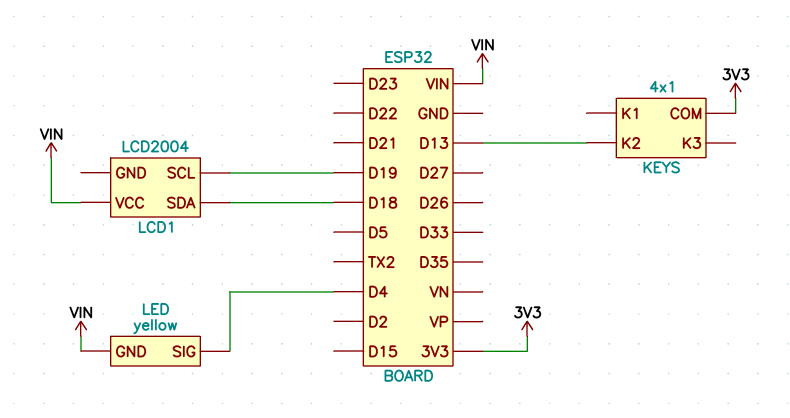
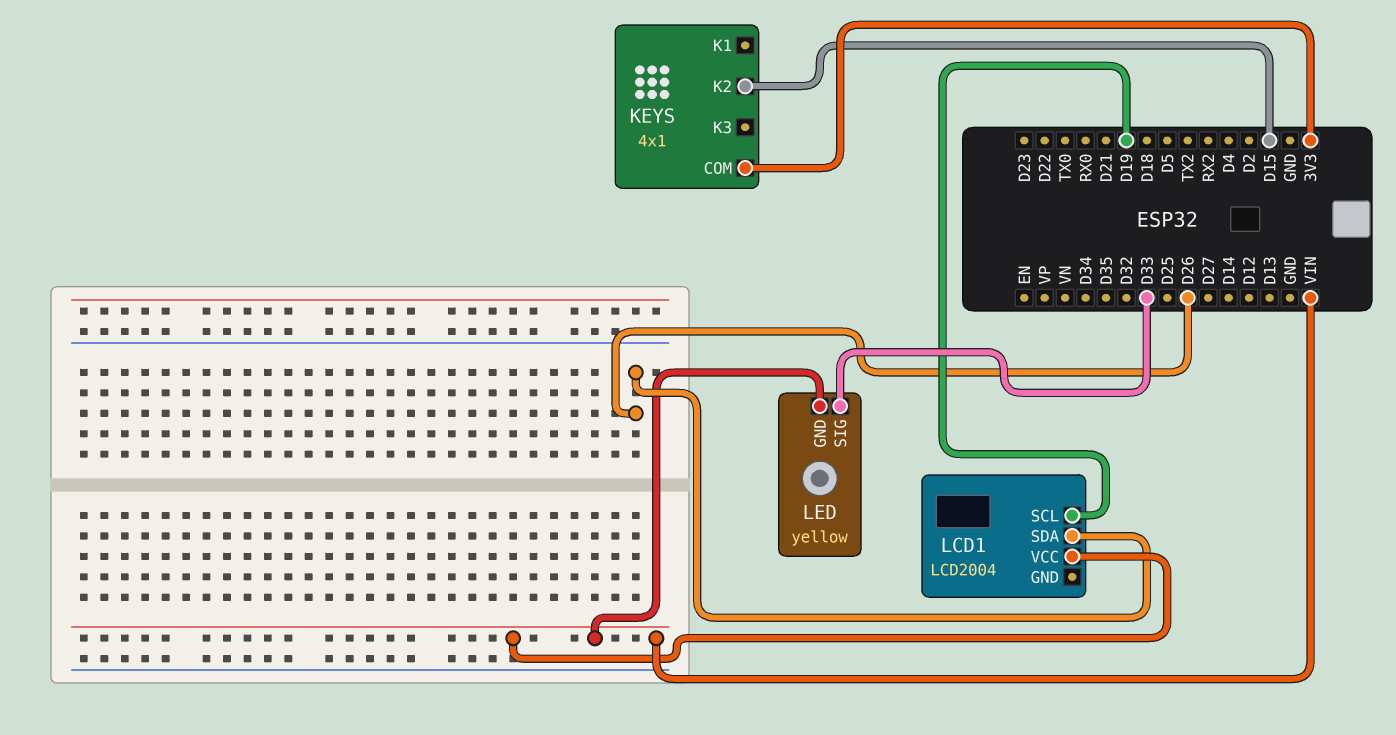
KEYS pin K2: D13 -> D15
LCD1 pin SDA: D18 -> D26
LED pin SIG: D4 -> D33

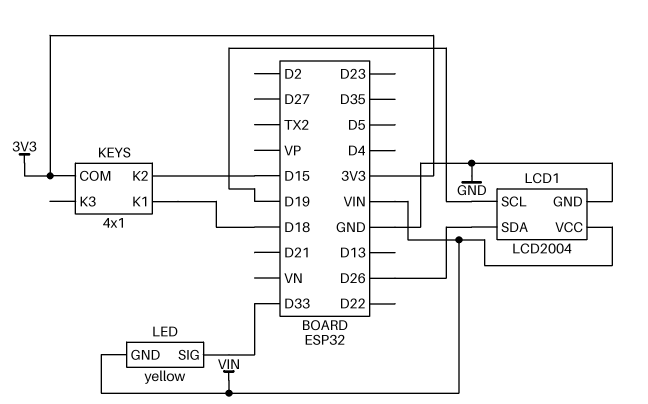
KEYS pin K1: none -> D18
LCD1 pin GND: none -> GND

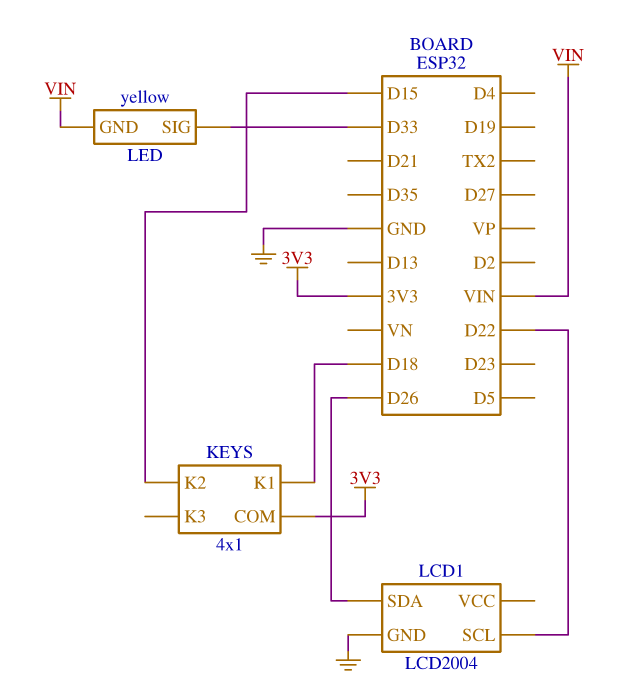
LCD1 pin SCL: D19 -> D22
LCD1 pin VCC: VIN -> none

